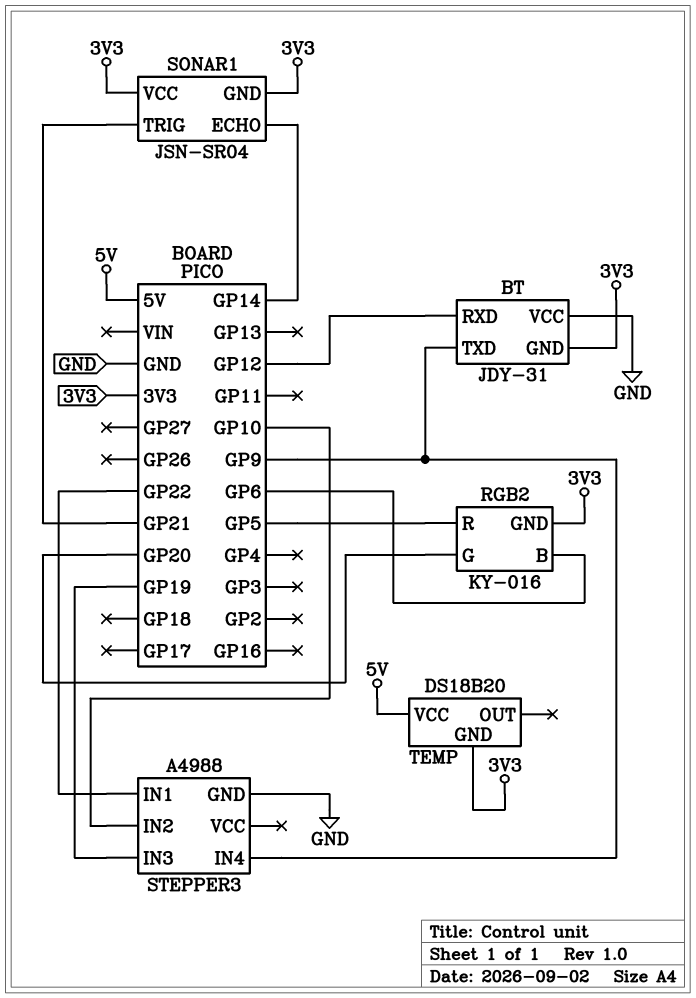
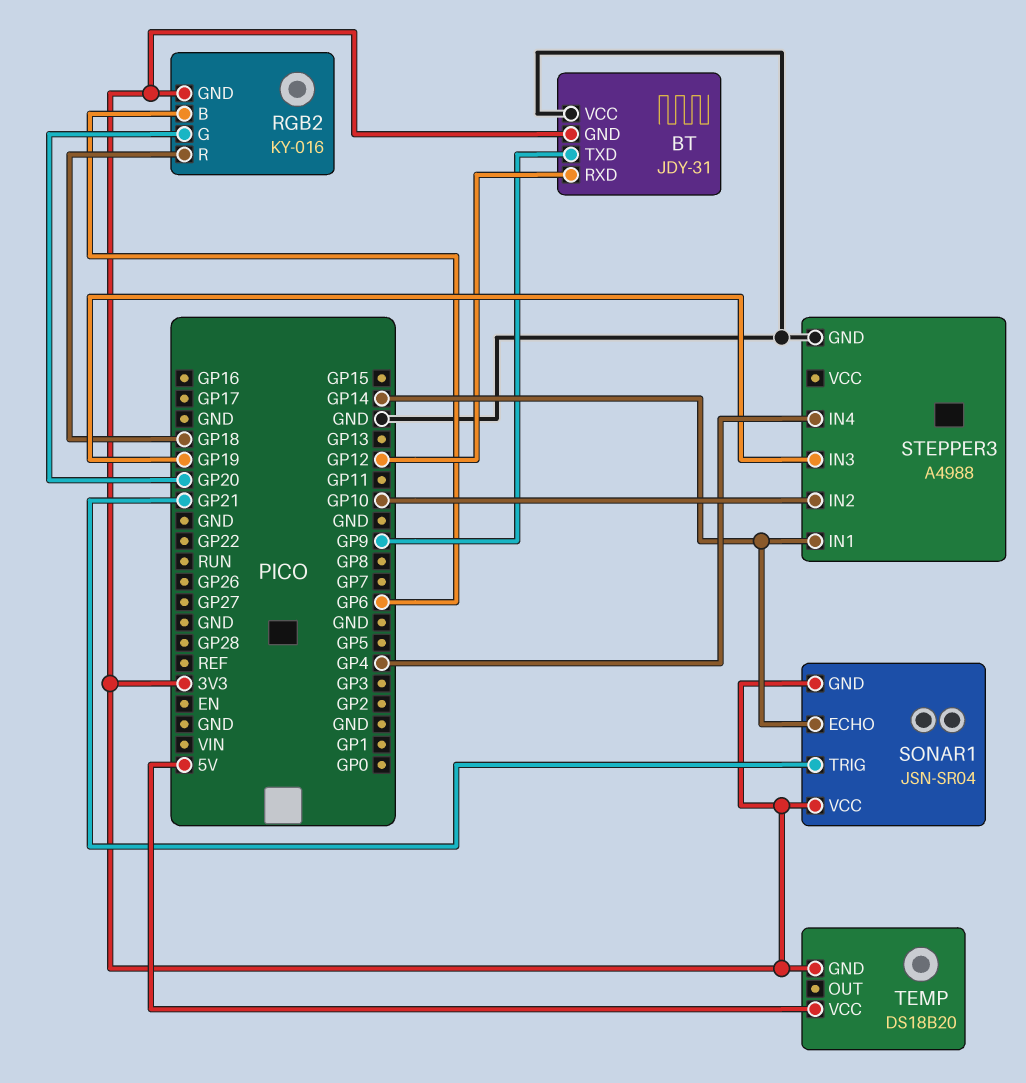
RGB2 pin R: GP5 -> GP18
STEPPER3 pin IN1: GP22 -> GP14
STEPPER3 pin IN4: GP9 -> GP4

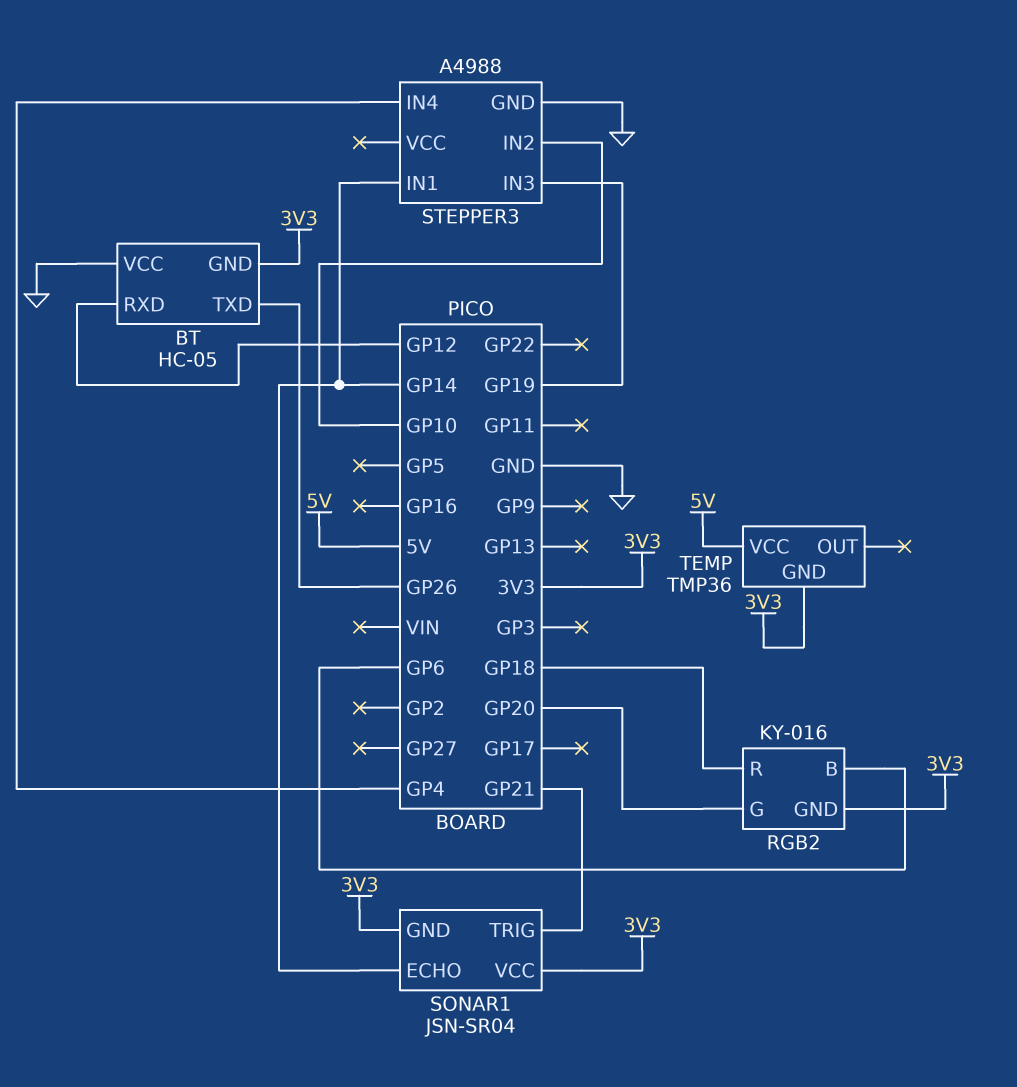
BT: JDY-31 -> HC-05
BT pin TXD: GP9 -> GP26
TEMP: DS18B20 -> TMP36

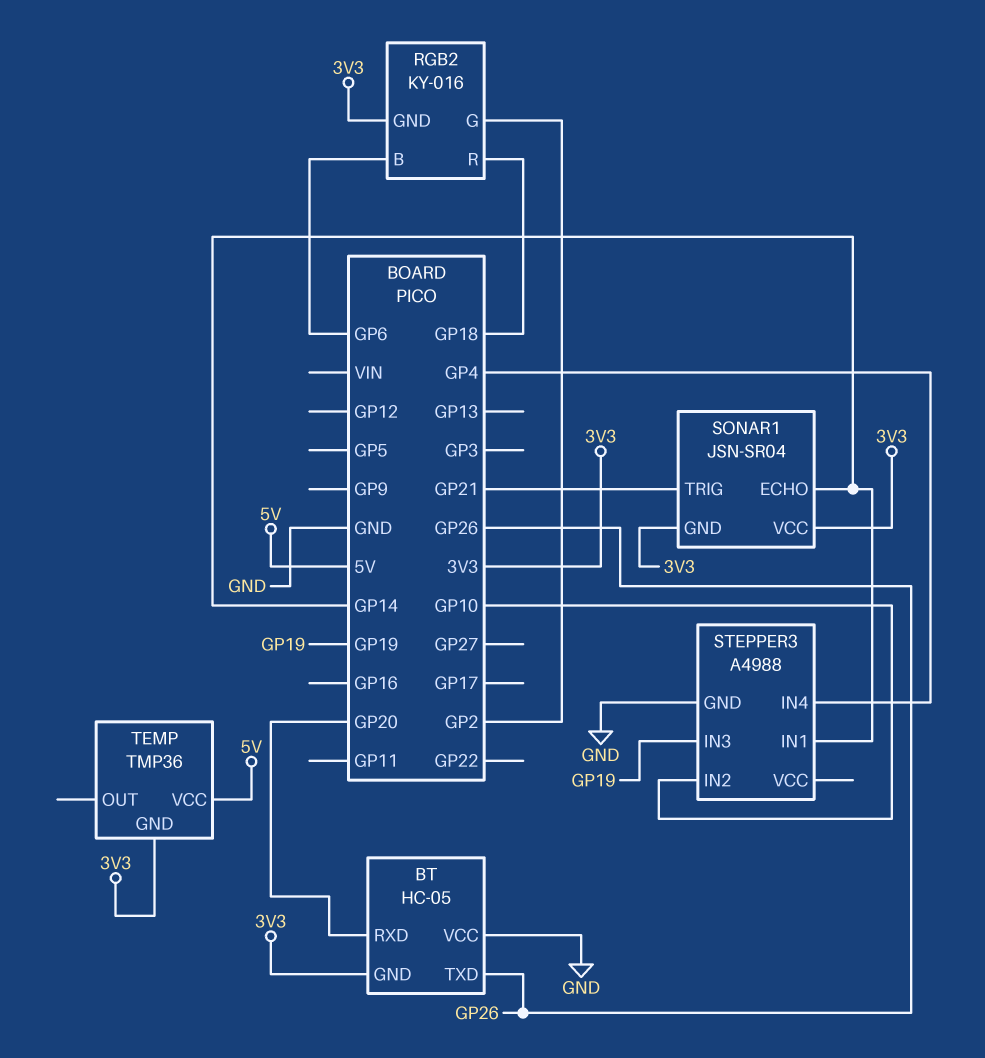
BT pin RXD: GP12 -> GP20
RGB2 pin G: GP20 -> GP2

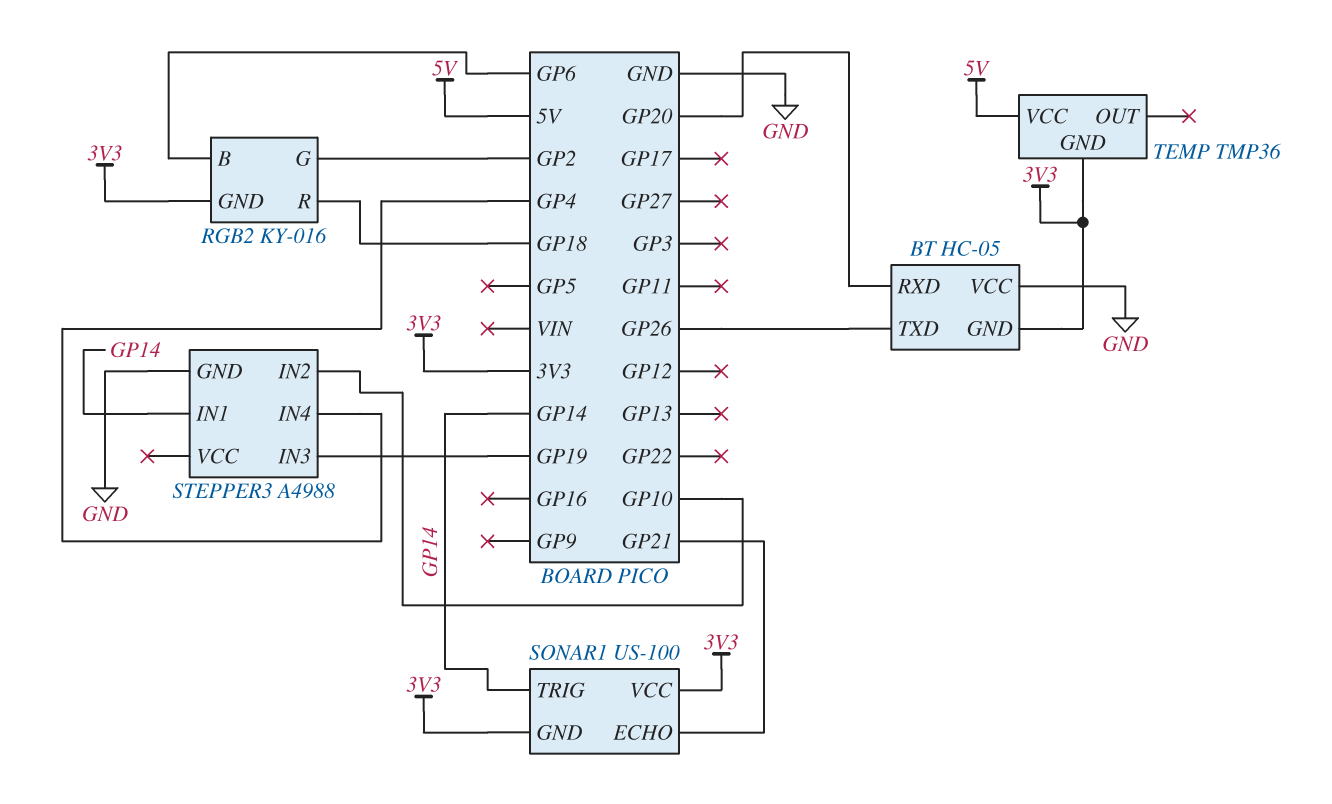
SONAR1: JSN-SR04 -> US-100
SONAR1 pin ECHO: GP14 -> GP21
SONAR1 pin TRIG: GP21 -> GP14

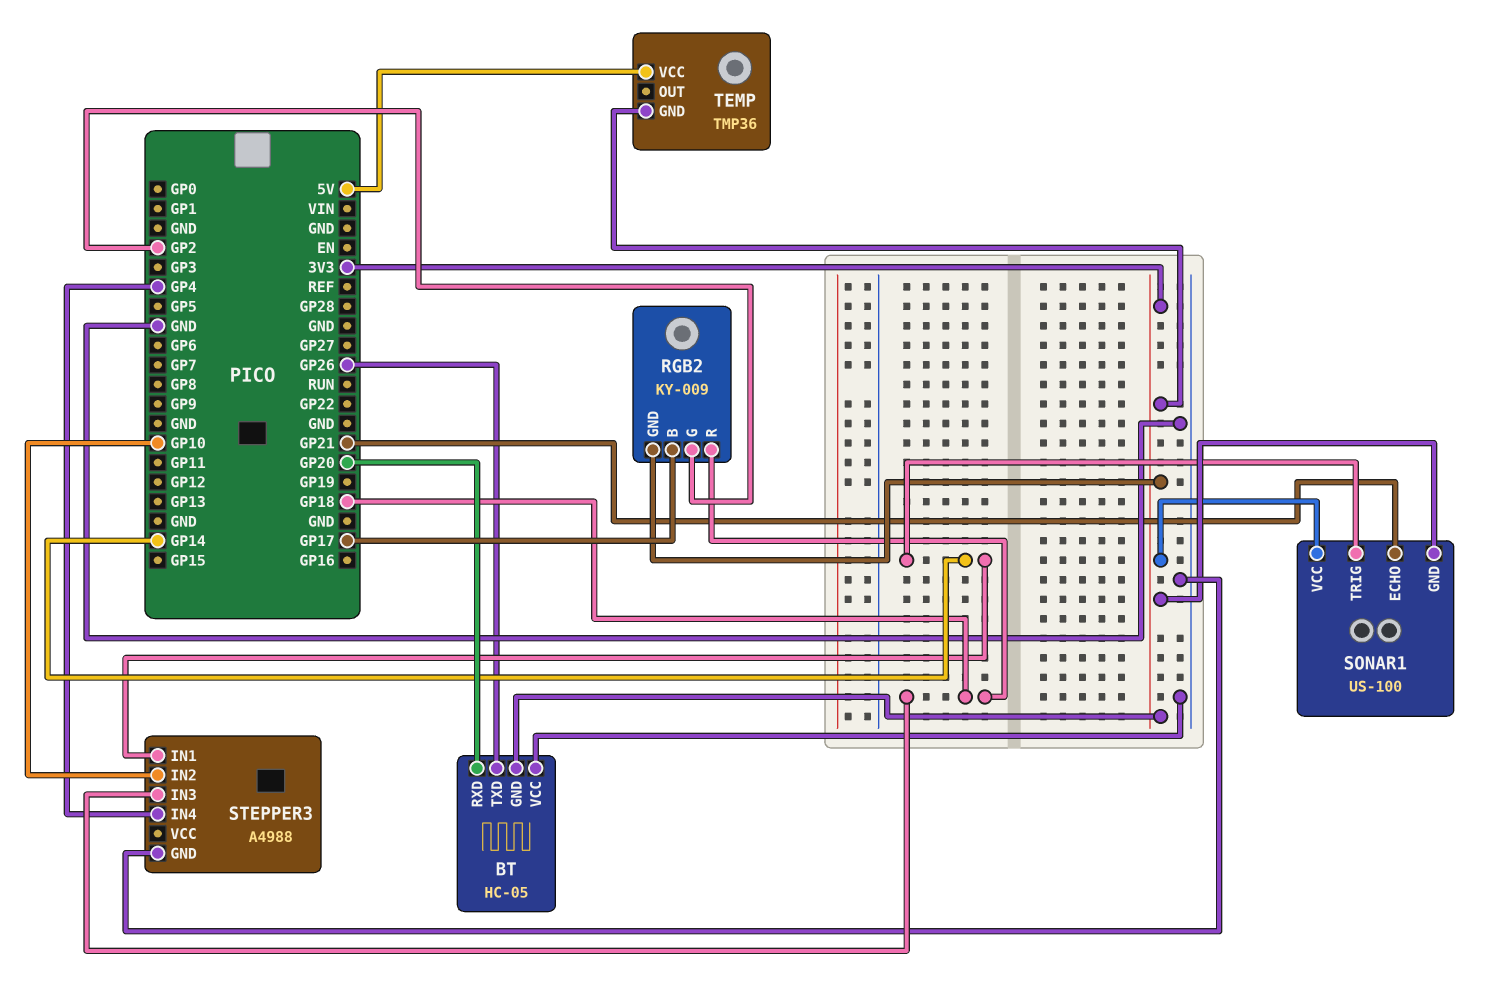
RGB2: KY-016 -> KY-009
RGB2 pin B: GP6 -> GP17
STEPPER3 pin IN3: GP19 -> GP18

